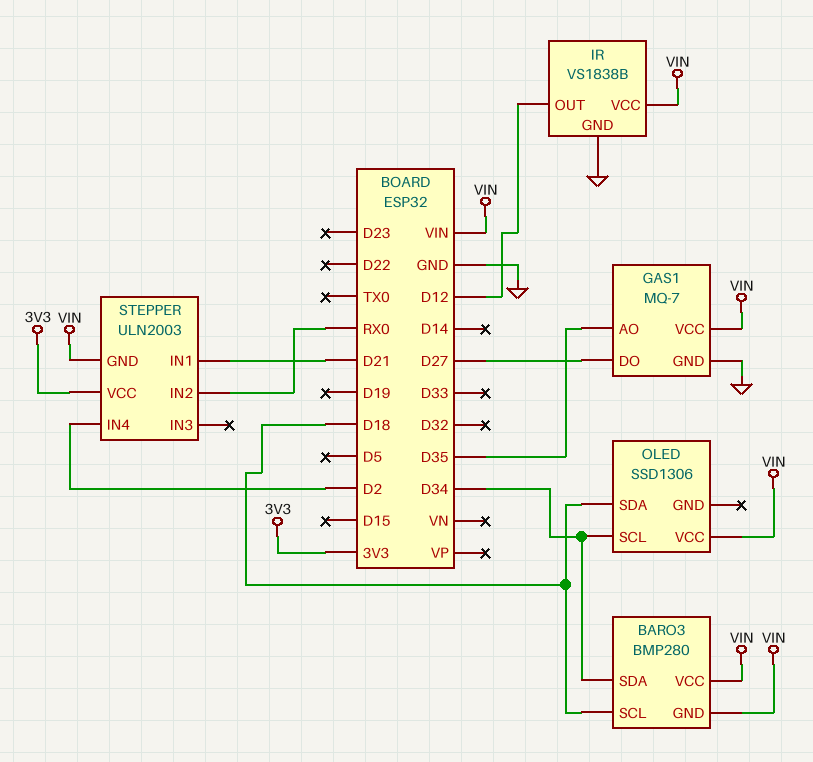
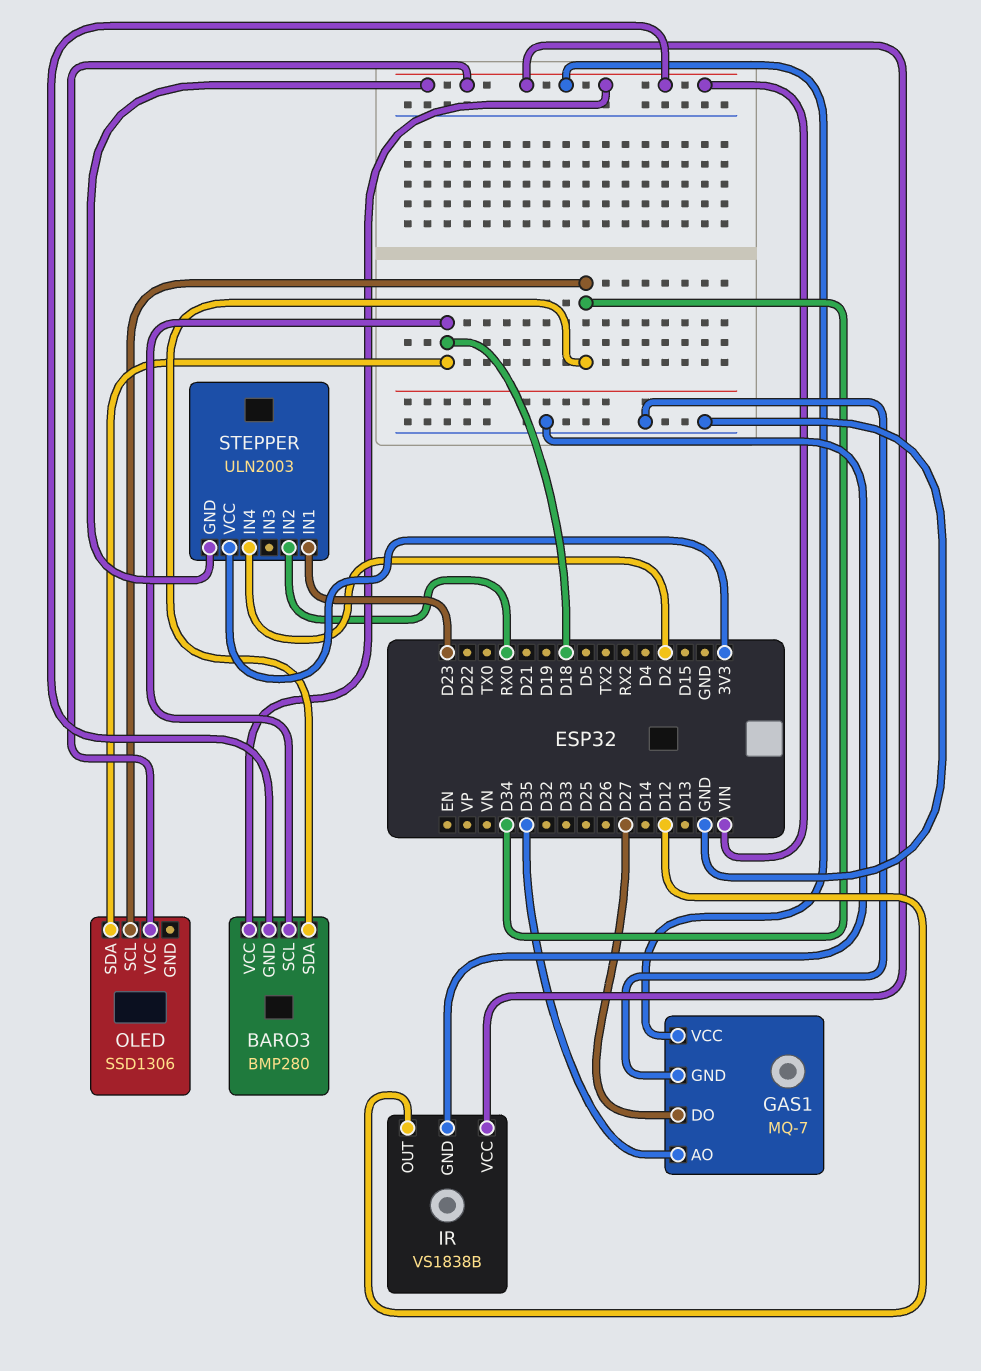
STEPPER pin IN1: D21 -> D23

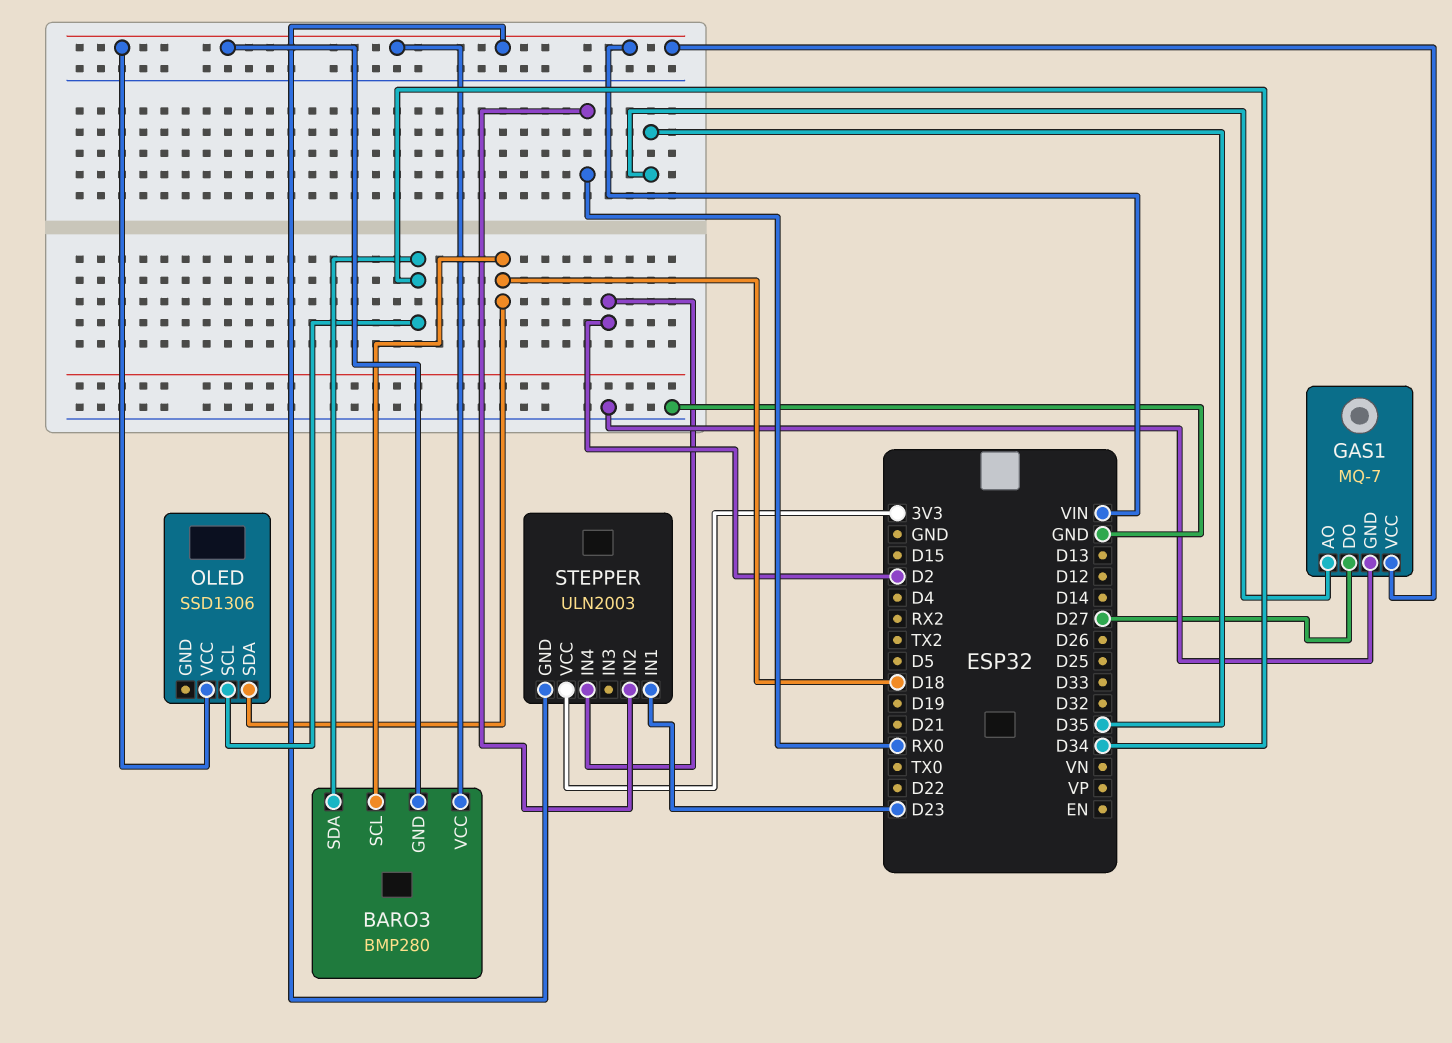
IR: VS1838B -> none
IR pin GND: GND -> none
IR pin OUT: D12 -> none
IR pin VCC: VIN -> none

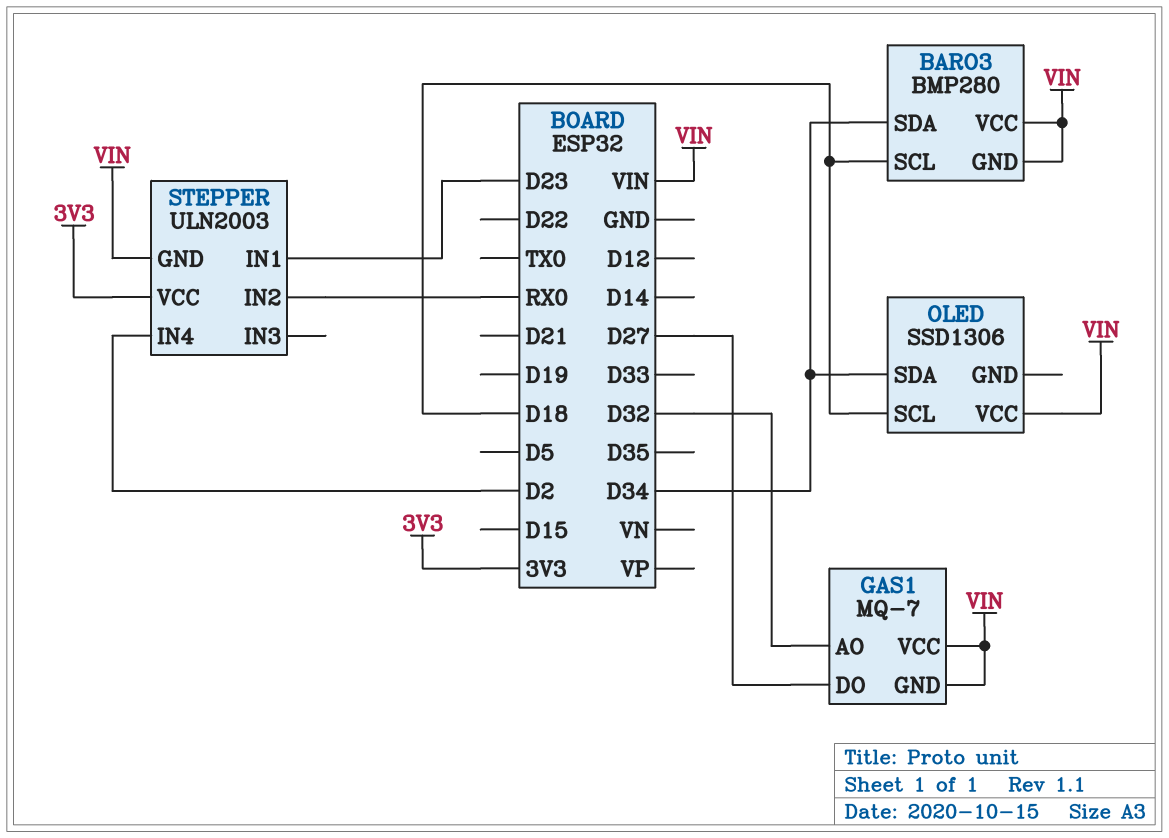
GAS1 pin AO: D35 -> D32
GAS1 pin GND: GND -> VIN
OLED pin SCL: D34 -> D18
OLED pin SDA: D18 -> D34

